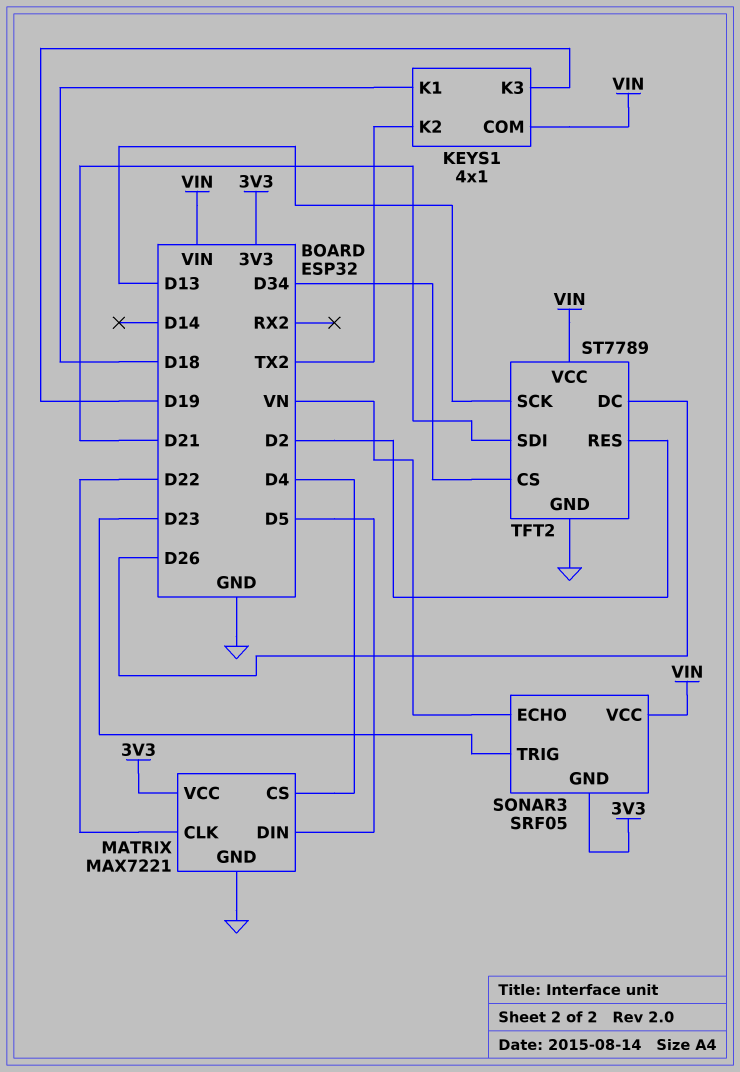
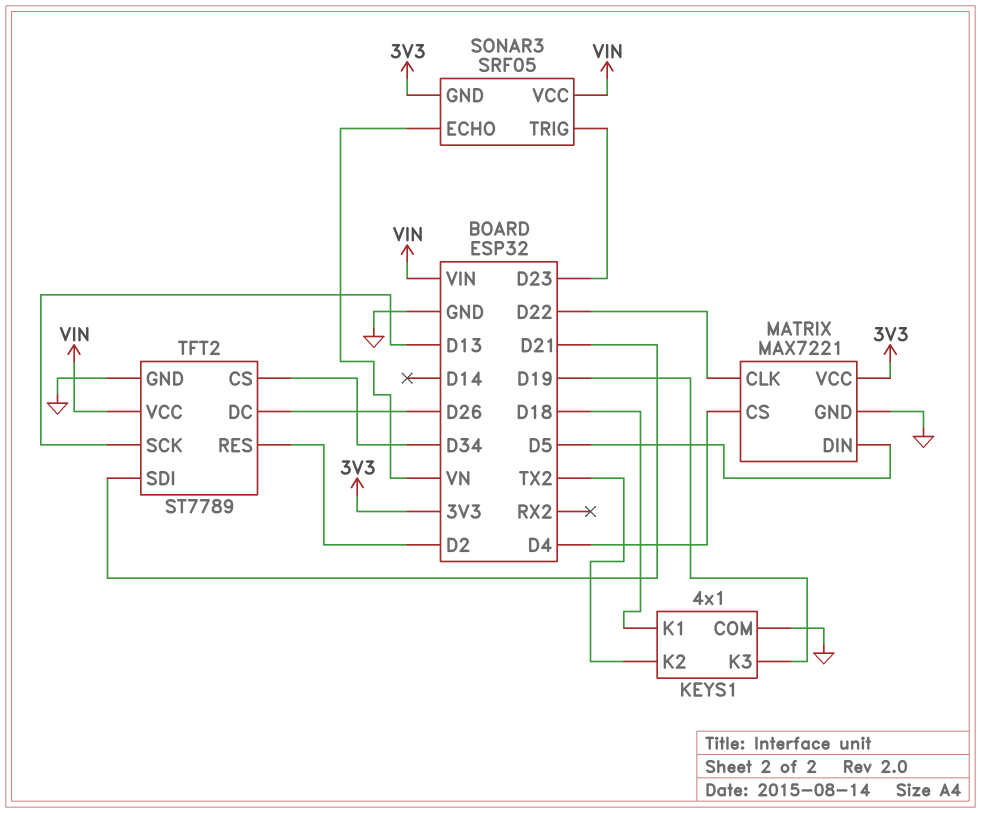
KEYS1 pin COM: VIN -> GND

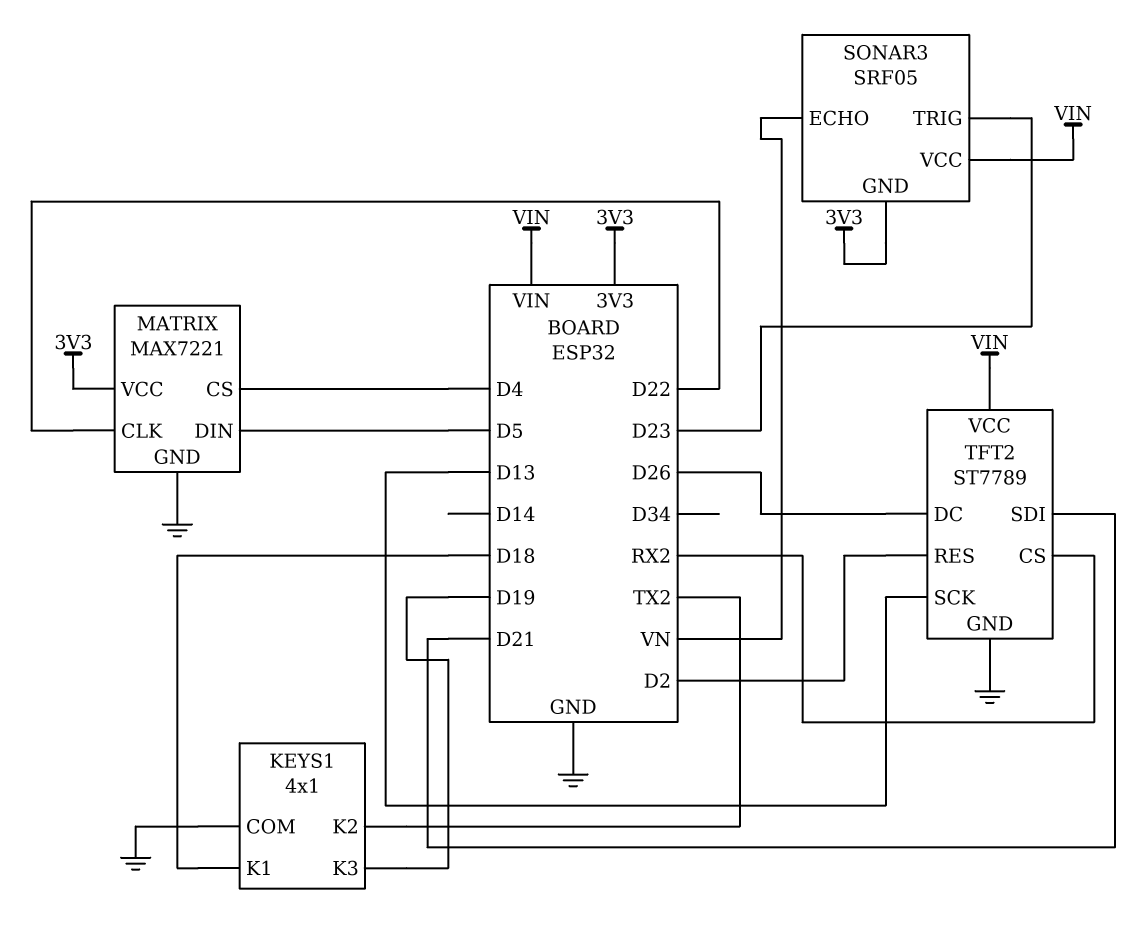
TFT2 pin CS: D34 -> RX2

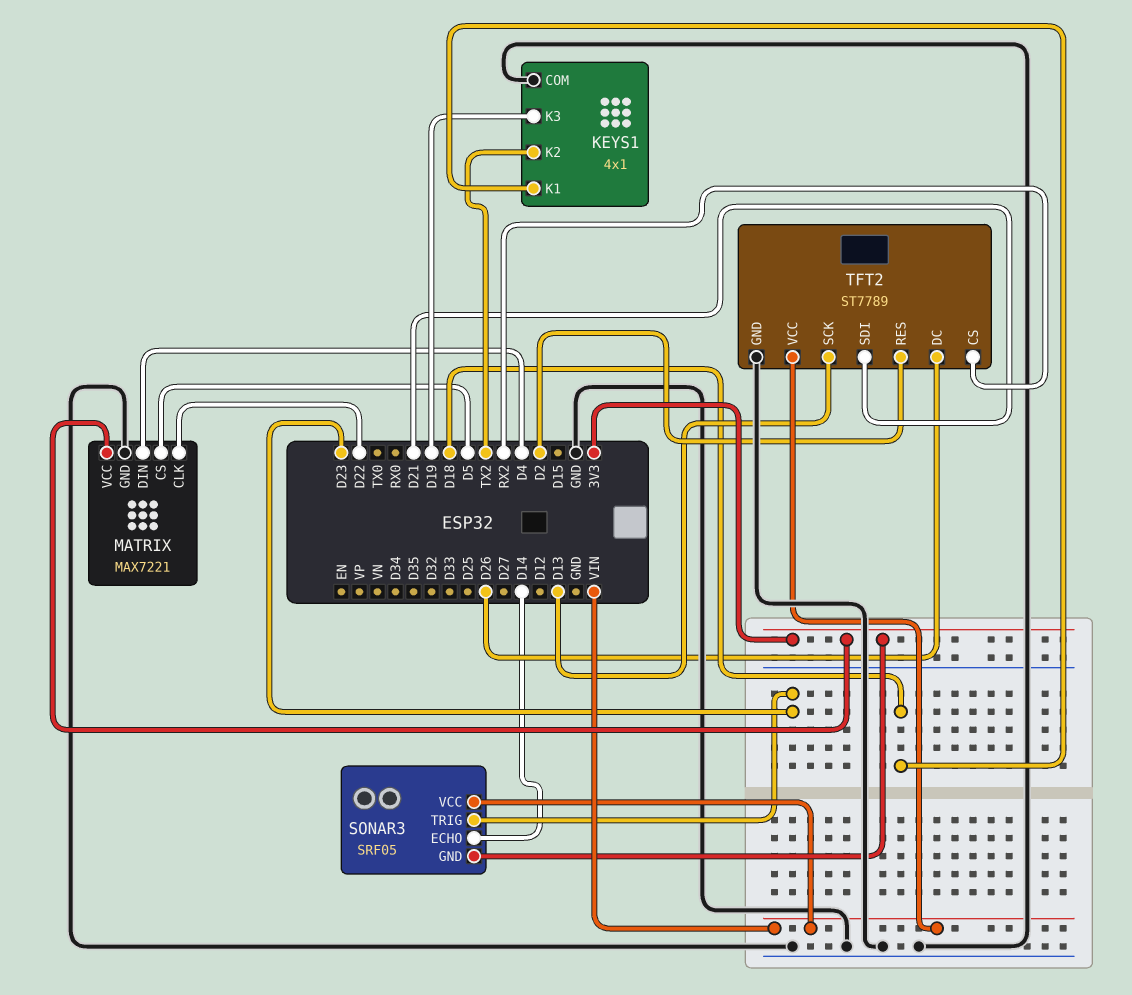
MATRIX pin CS: D4 -> D5
MATRIX pin DIN: D5 -> D4
SONAR3 pin ECHO: VN -> D14

